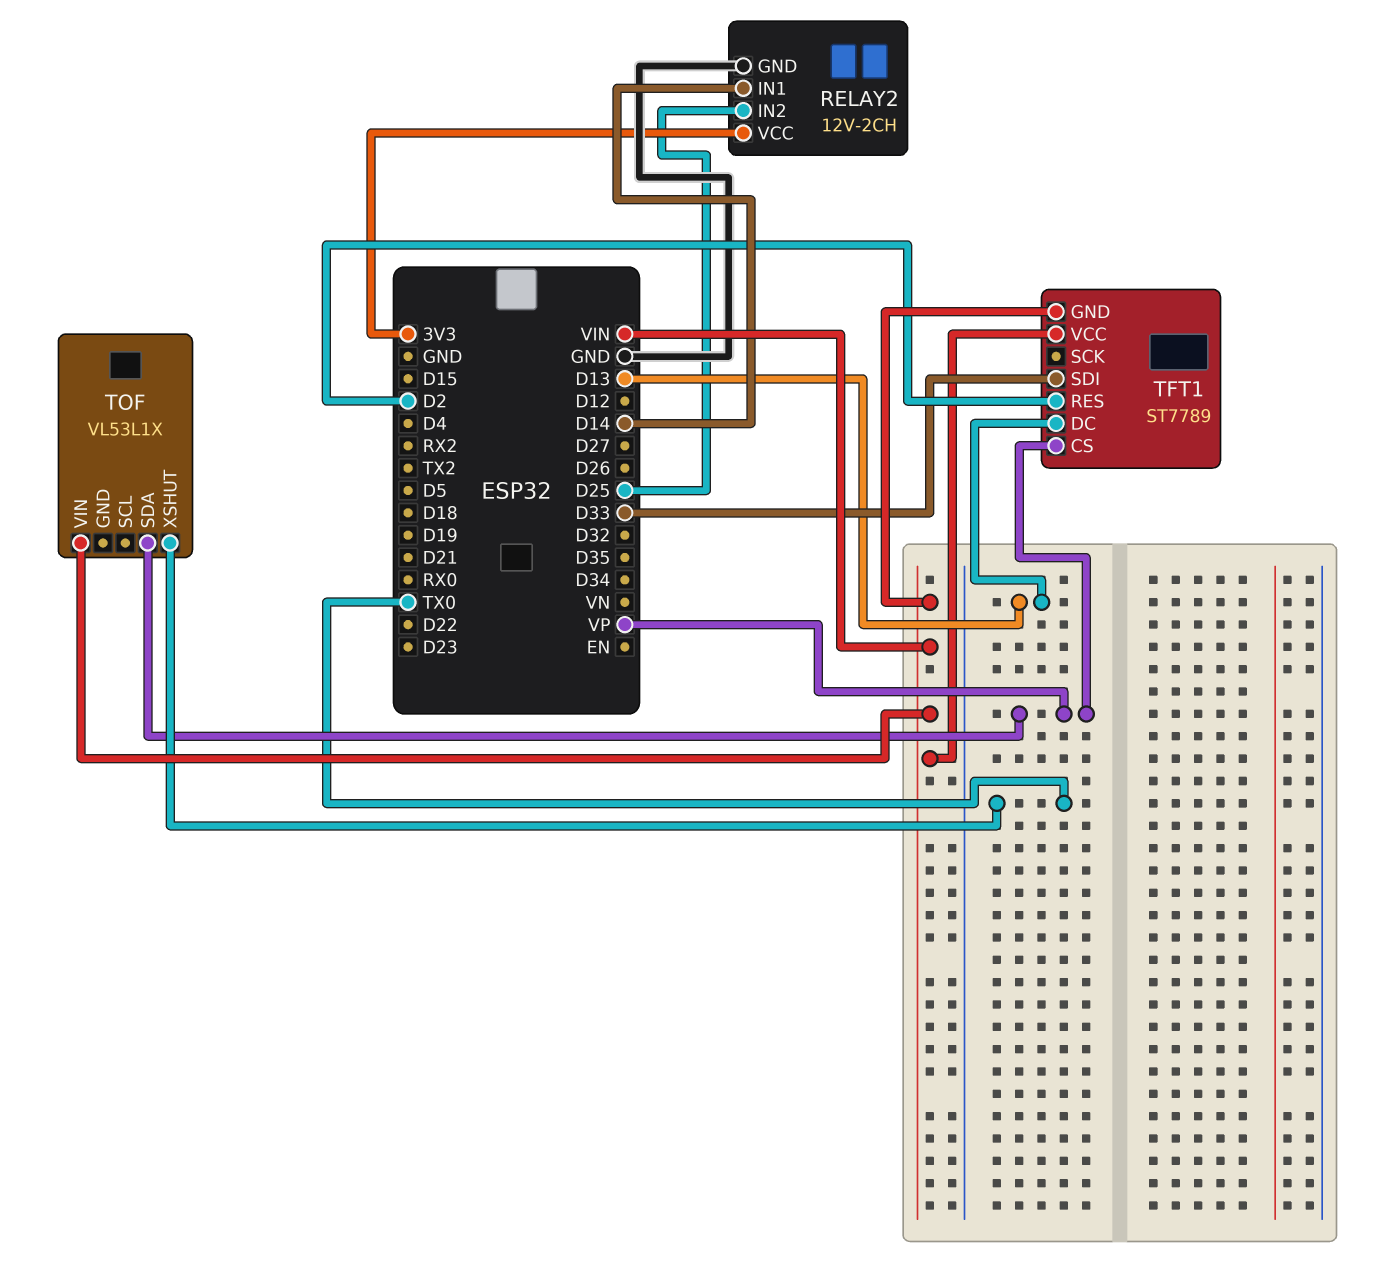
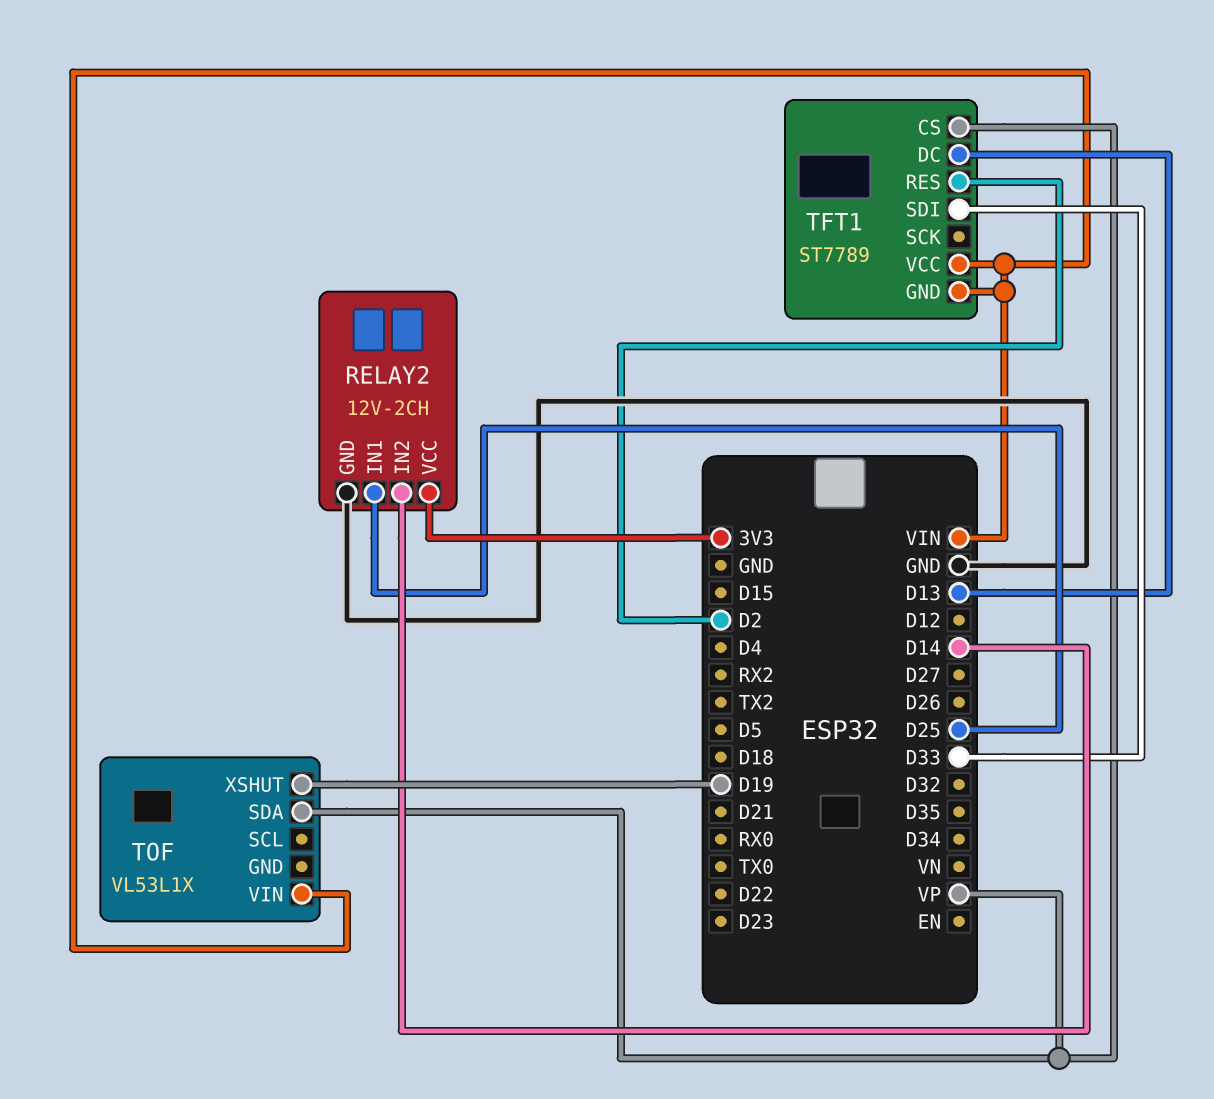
RELAY2 pin IN1: D14 -> D25
RELAY2 pin IN2: D25 -> D14
TOF pin XSHUT: TX0 -> D19

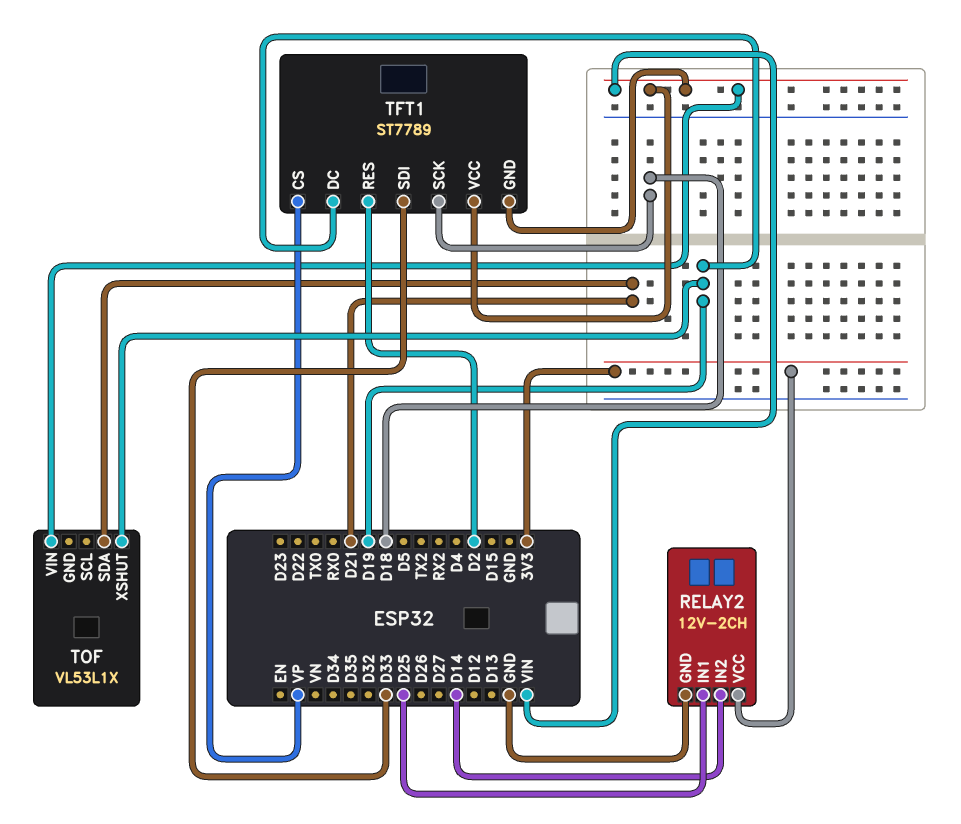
TFT1 pin DC: D13 -> D19
TFT1 pin SCK: none -> D18
TOF pin SDA: VP -> D21

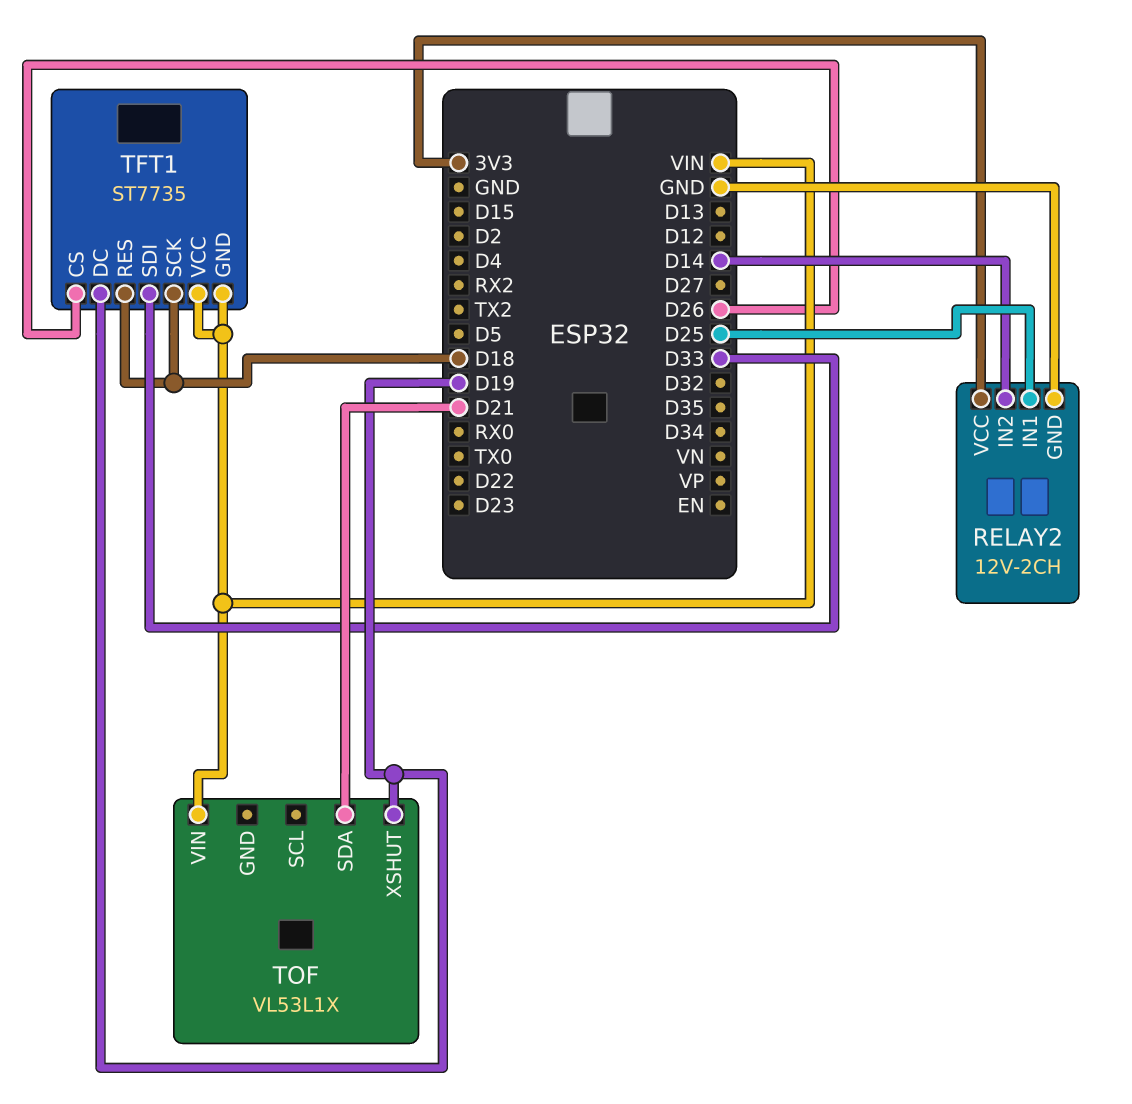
TFT1: ST7789 -> ST7735
TFT1 pin CS: VP -> D26
TFT1 pin RES: D2 -> D18

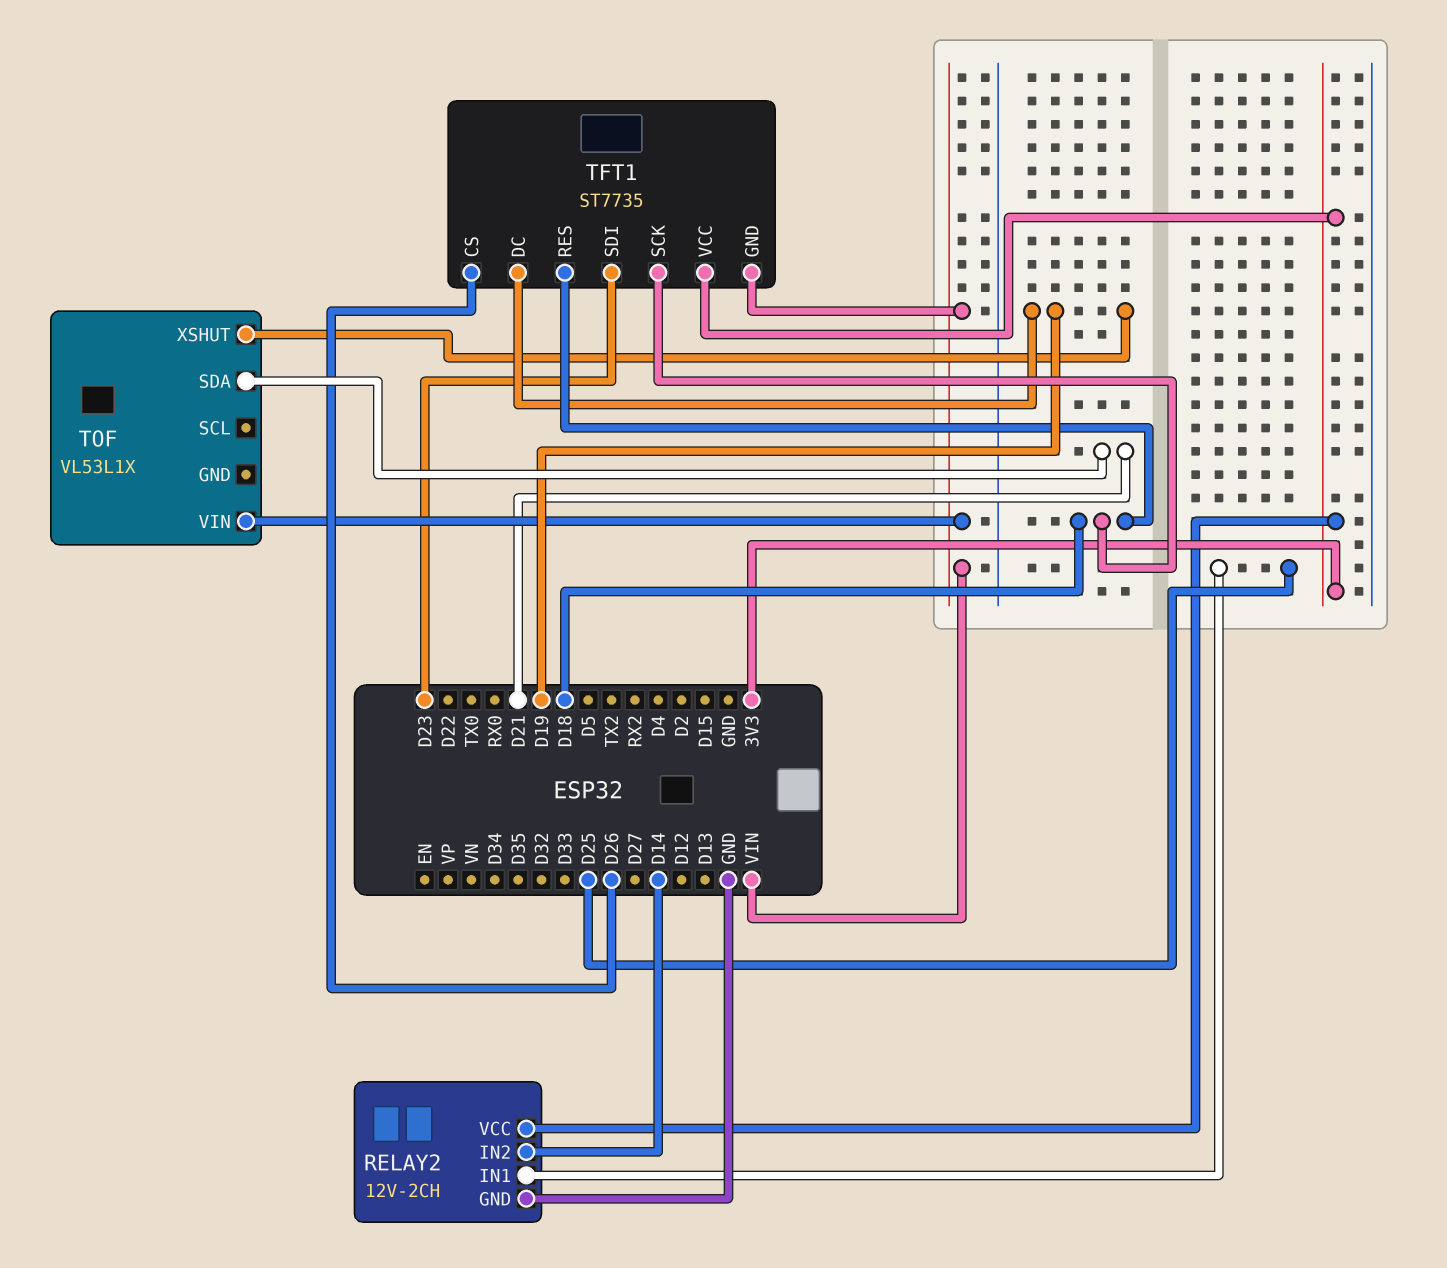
TFT1 pin SDI: D33 -> D23
TFT1 pin VCC: VIN -> 3V3

